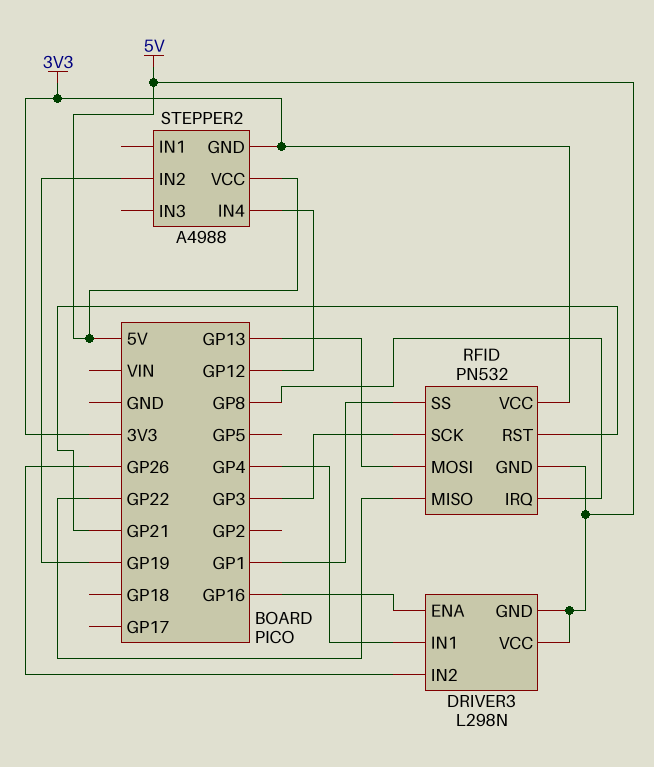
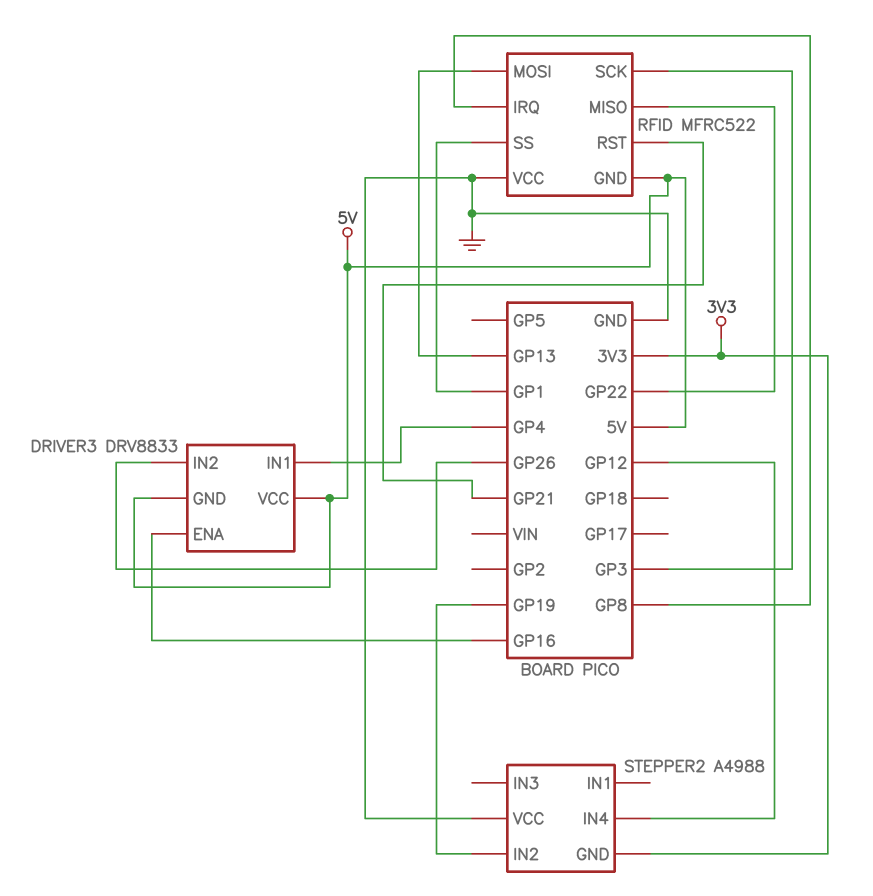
DRIVER3: L298N -> DRV8833
RFID: PN532 -> MFRC522
RFID pin VCC: 3V3 -> GND
STEPPER2 pin VCC: 5V -> GND

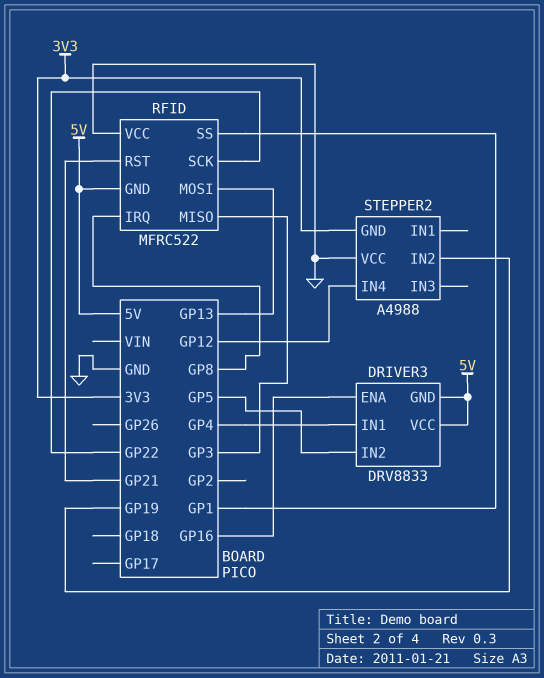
DRIVER3 pin IN2: GP26 -> GP5
RFID pin MISO: GP22 -> GP3
RFID pin SCK: GP3 -> GP22

